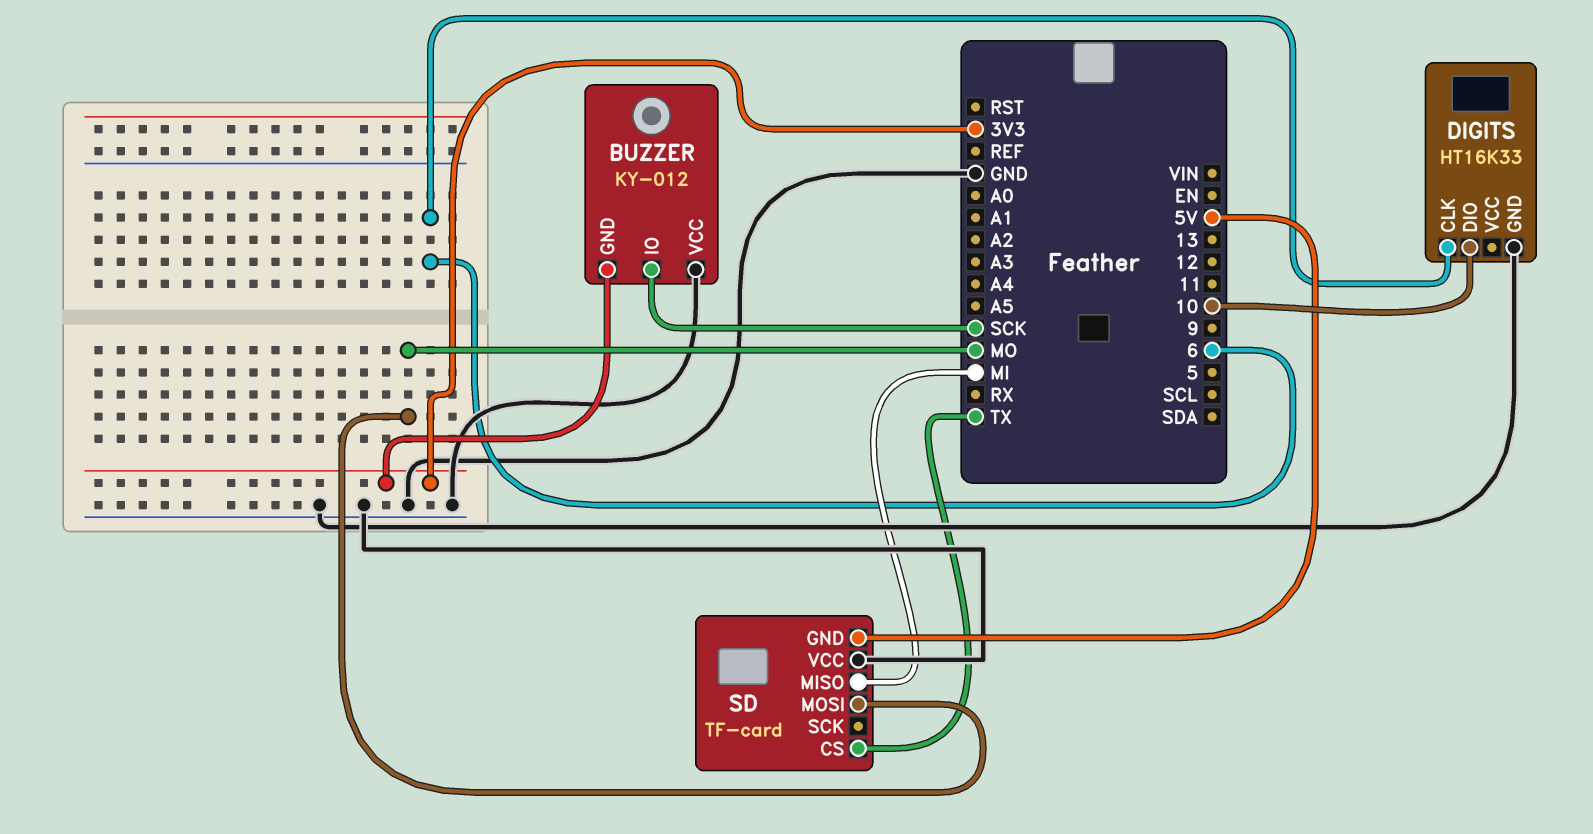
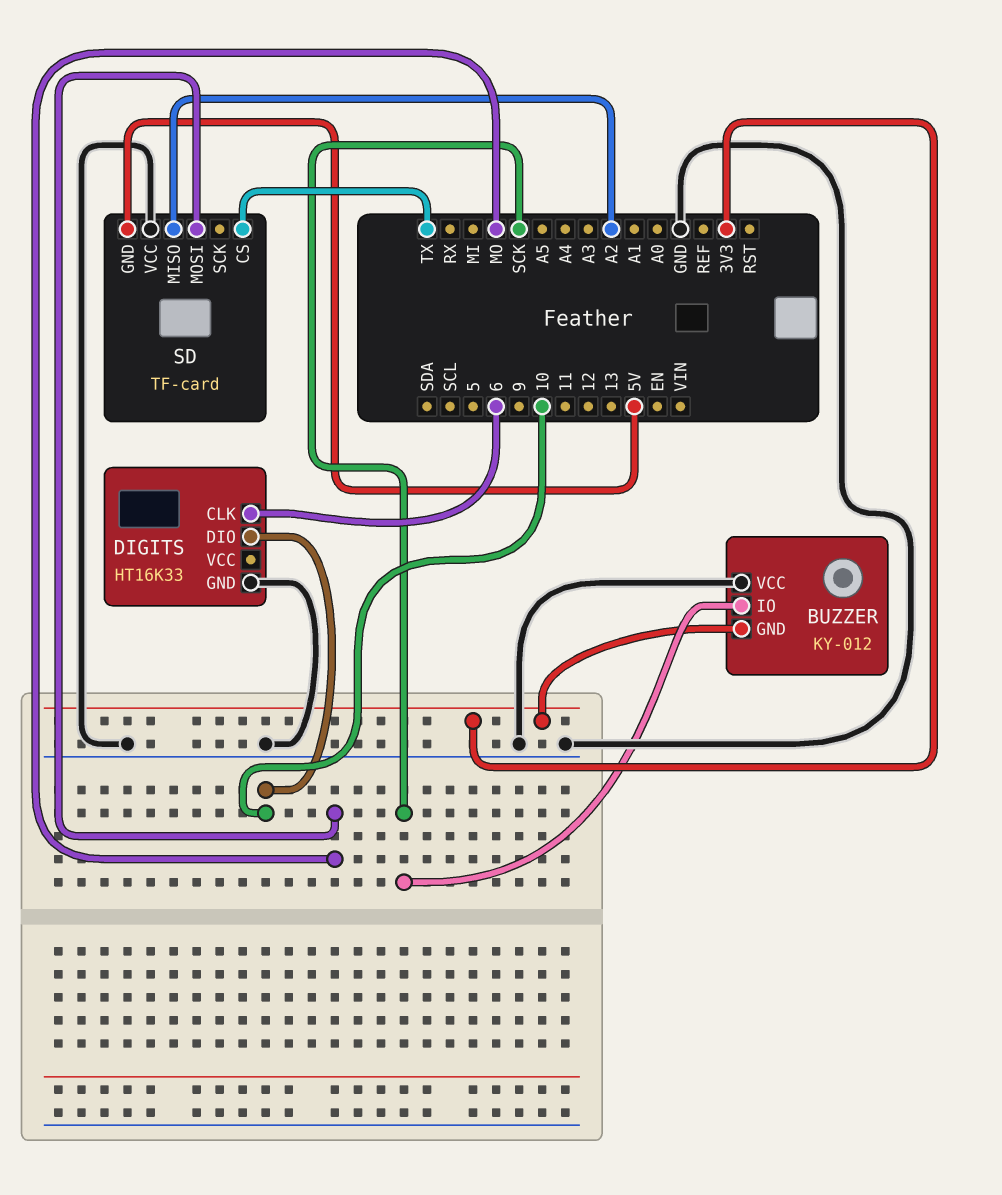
SD pin MISO: MI -> A2

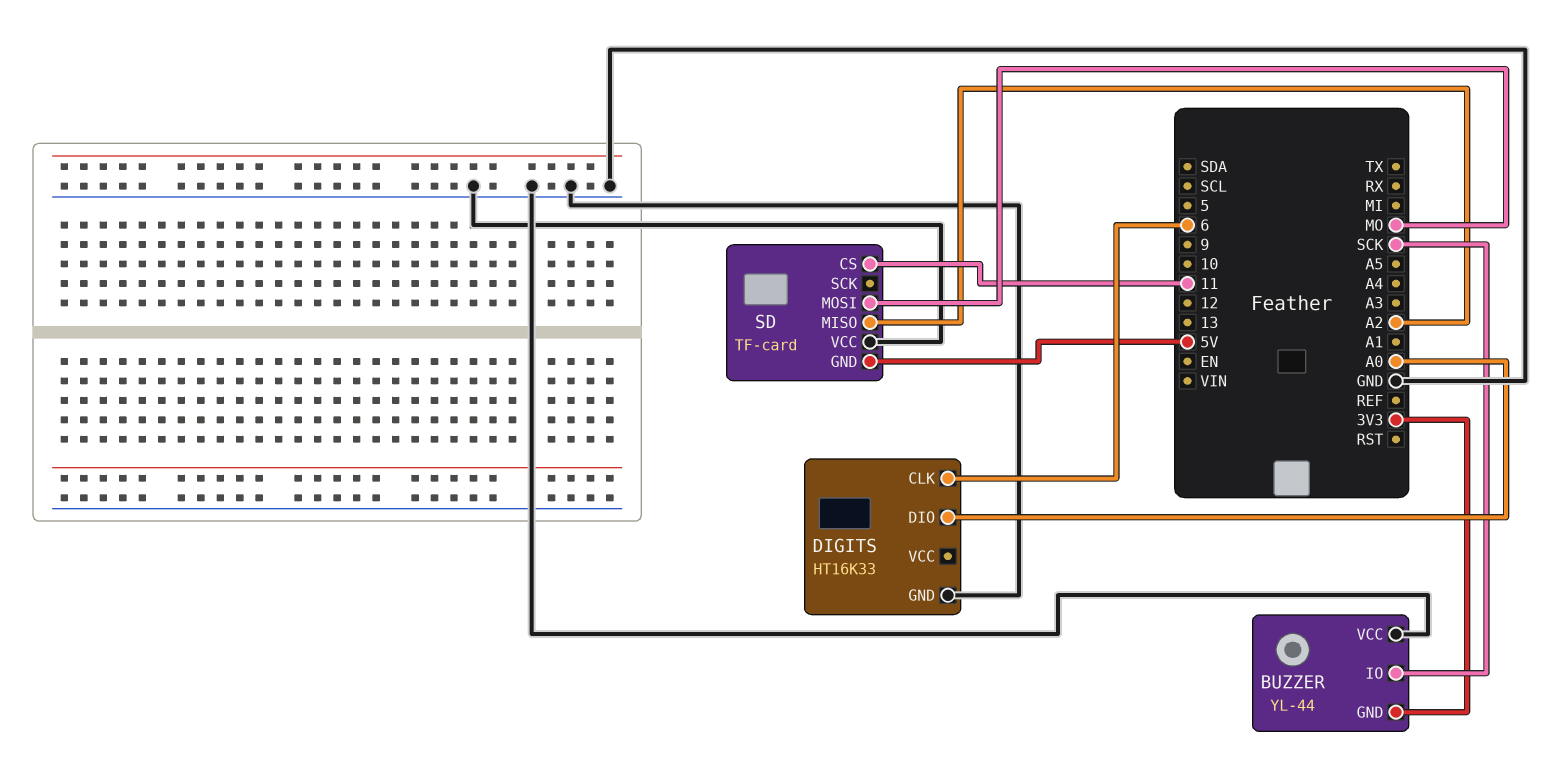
BUZZER: KY-012 -> YL-44
DIGITS pin DIO: 10 -> A0
SD pin CS: TX -> 11

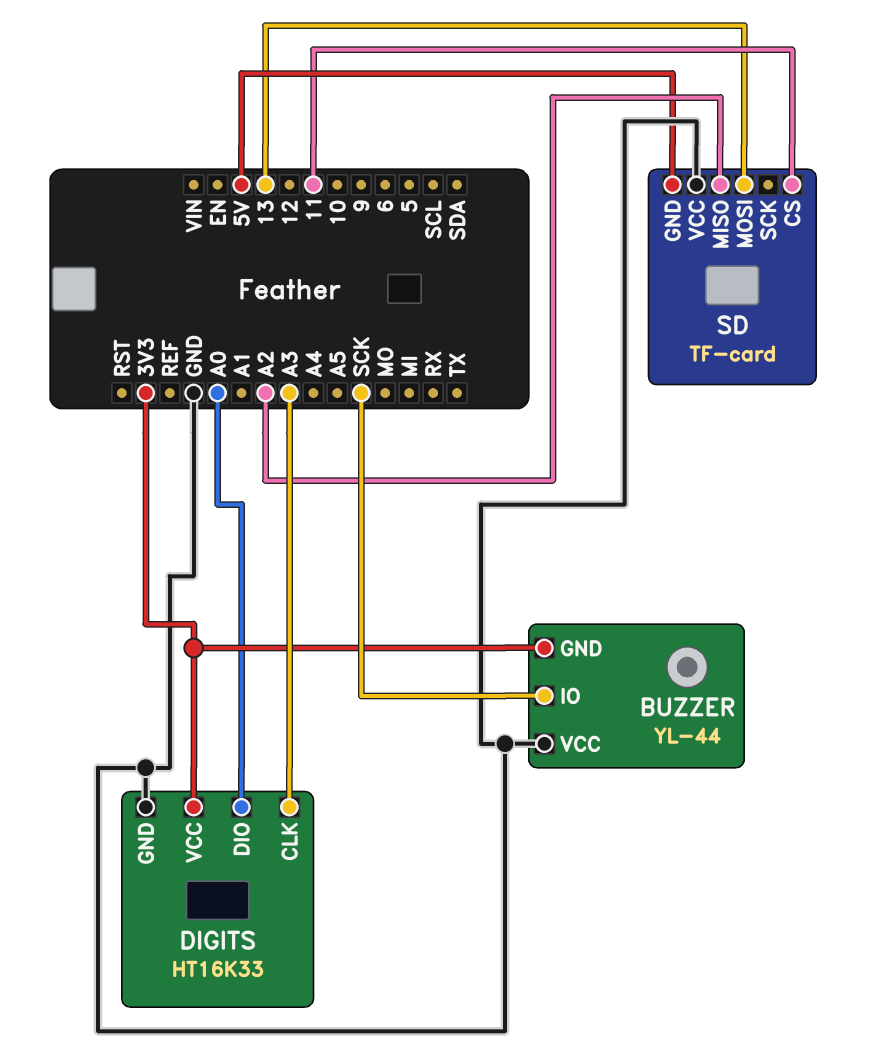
DIGITS pin CLK: 6 -> A3
DIGITS pin VCC: none -> 3V3
SD pin MOSI: MO -> 13

